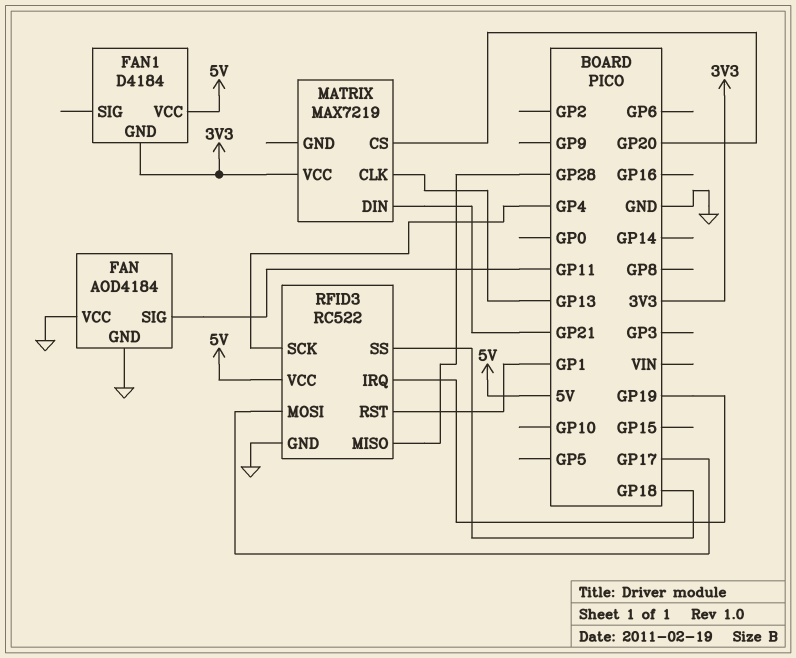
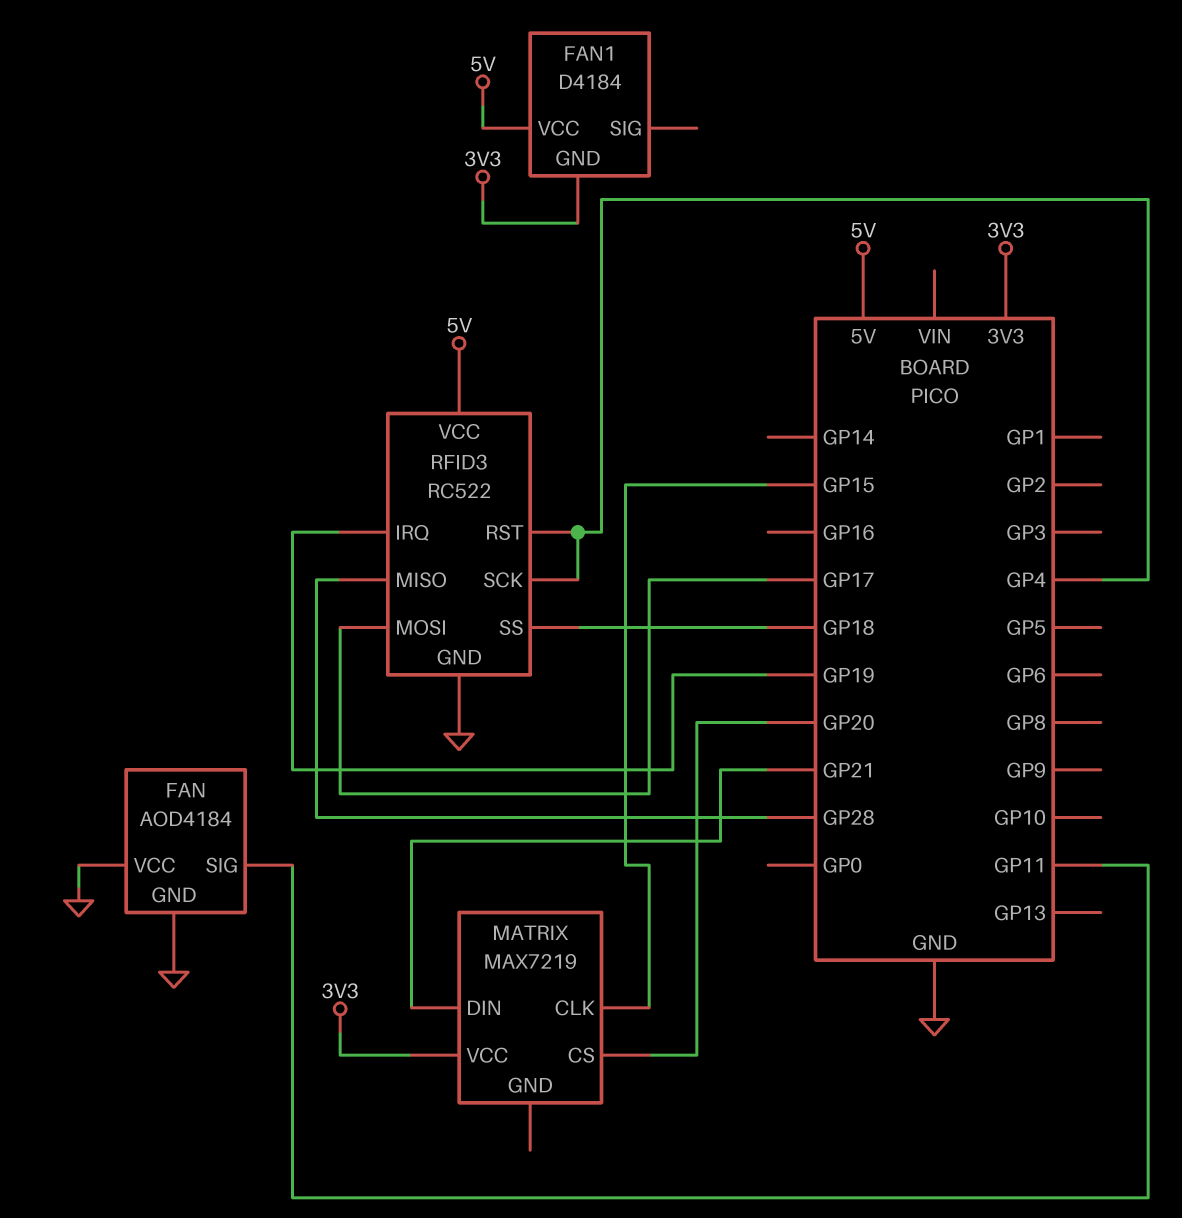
MATRIX pin CLK: GP13 -> GP15
RFID3 pin RST: GP1 -> GP4

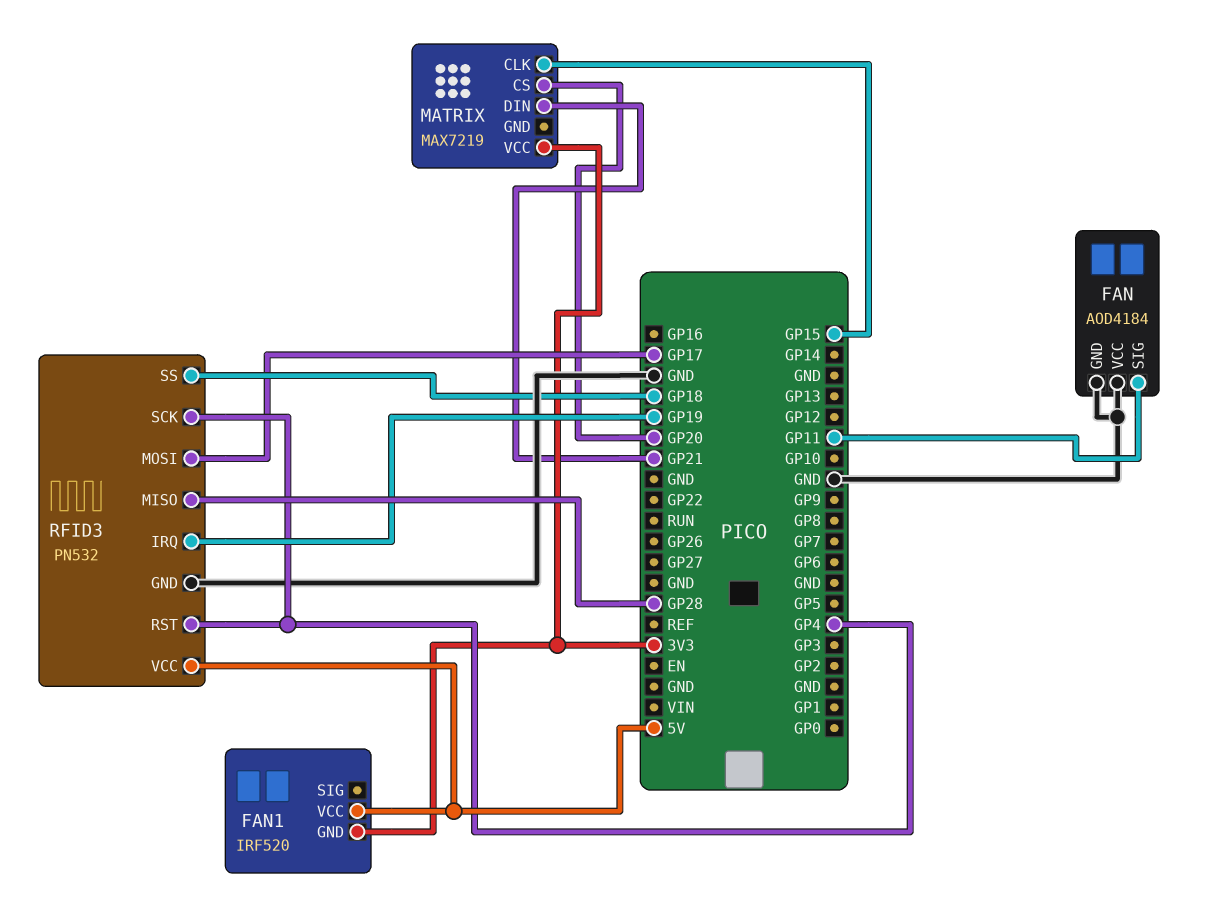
FAN1: D4184 -> IRF520
RFID3: RC522 -> PN532

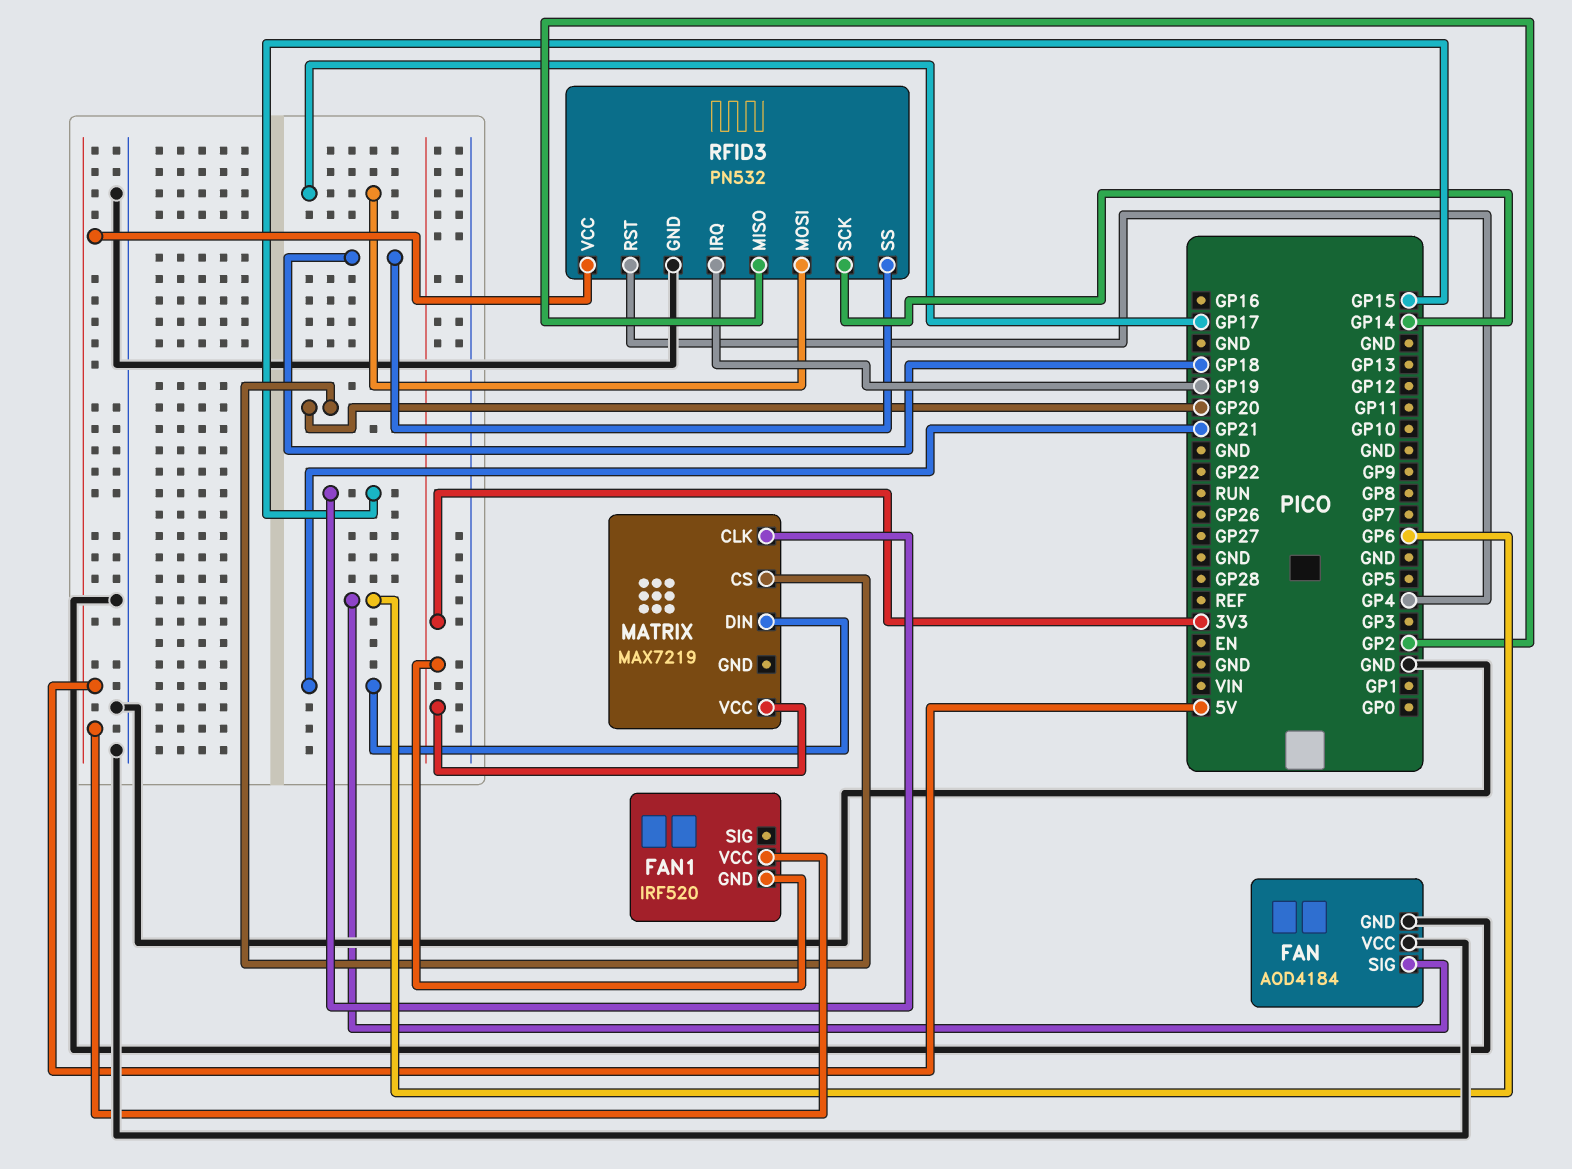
FAN pin SIG: GP11 -> GP6
RFID3 pin MISO: GP28 -> GP2
RFID3 pin SCK: GP4 -> GP14

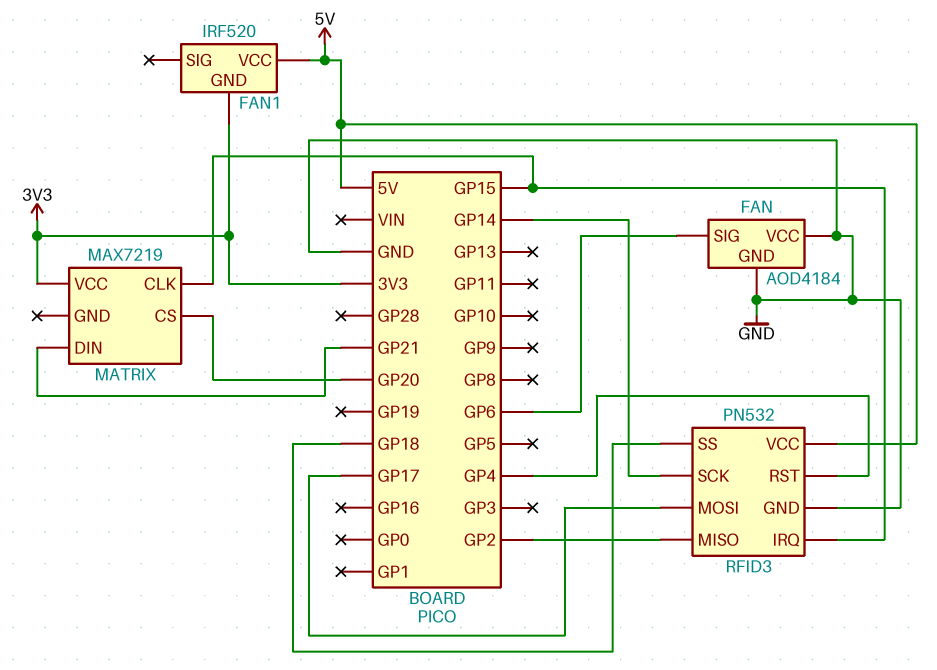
RFID3 pin IRQ: GP19 -> GP15

